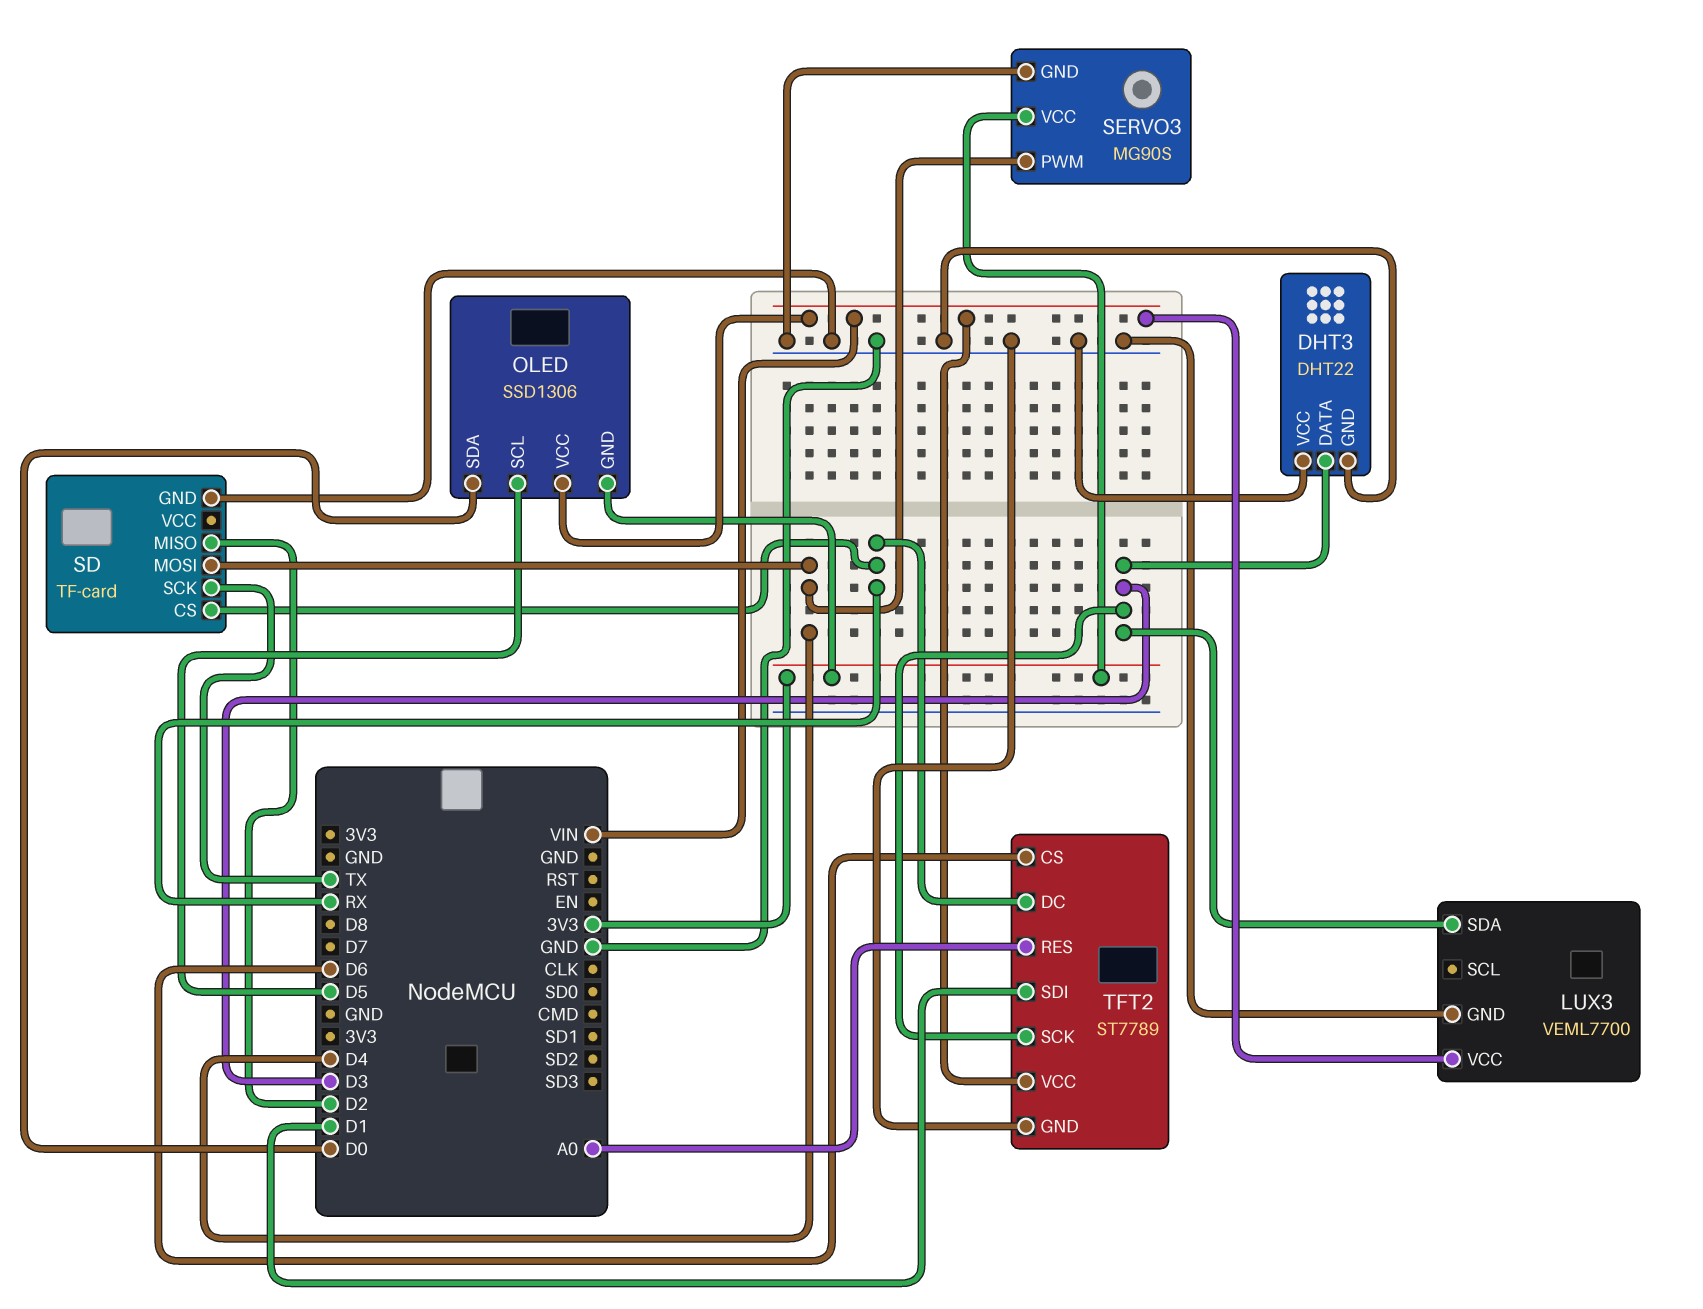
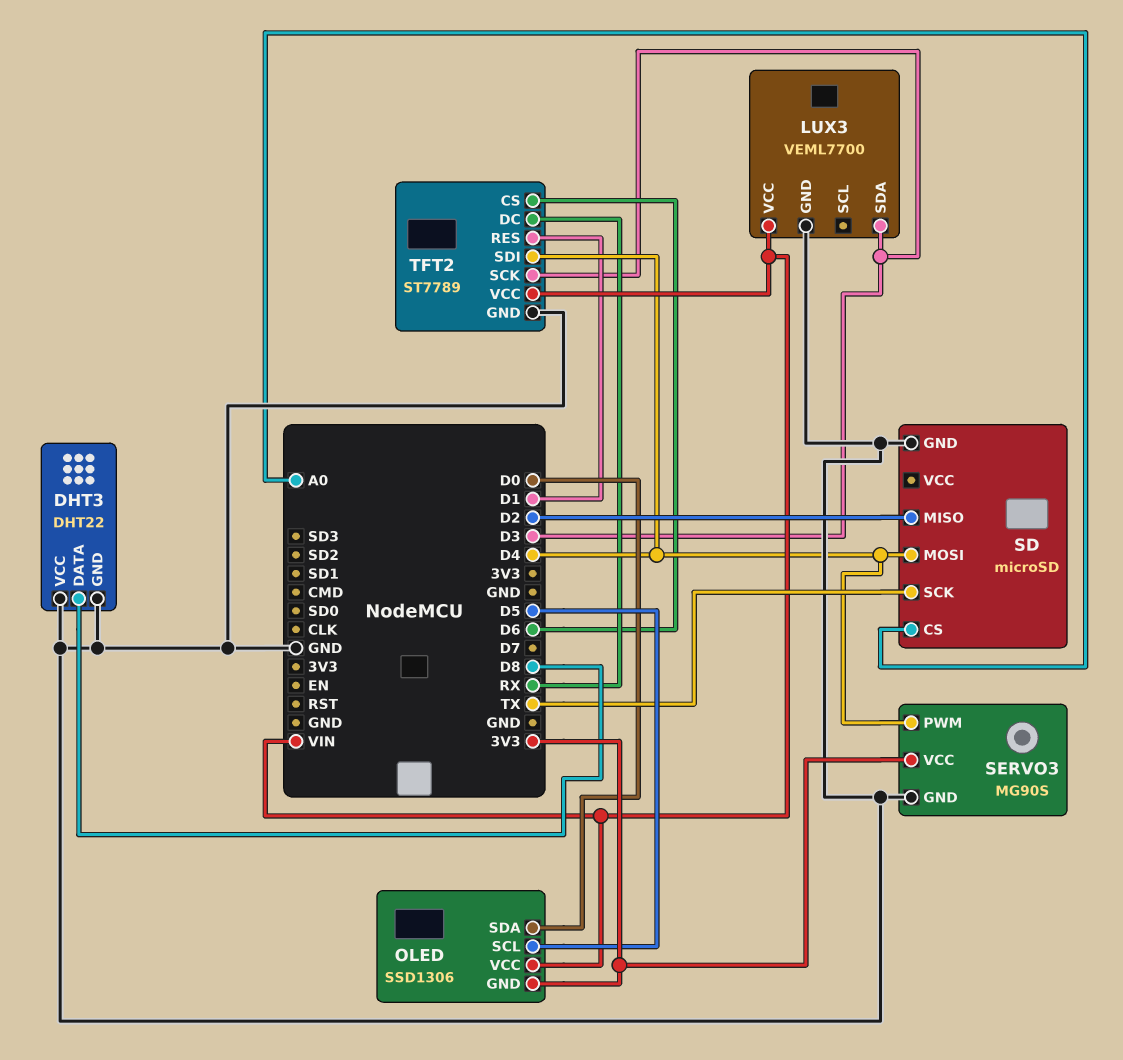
DHT3 pin DATA: D3 -> D8
SD: TF-card -> microSD
SD pin CS: RX -> A0
TFT2 pin RES: A0 -> D1
TFT2 pin SDI: D1 -> D4

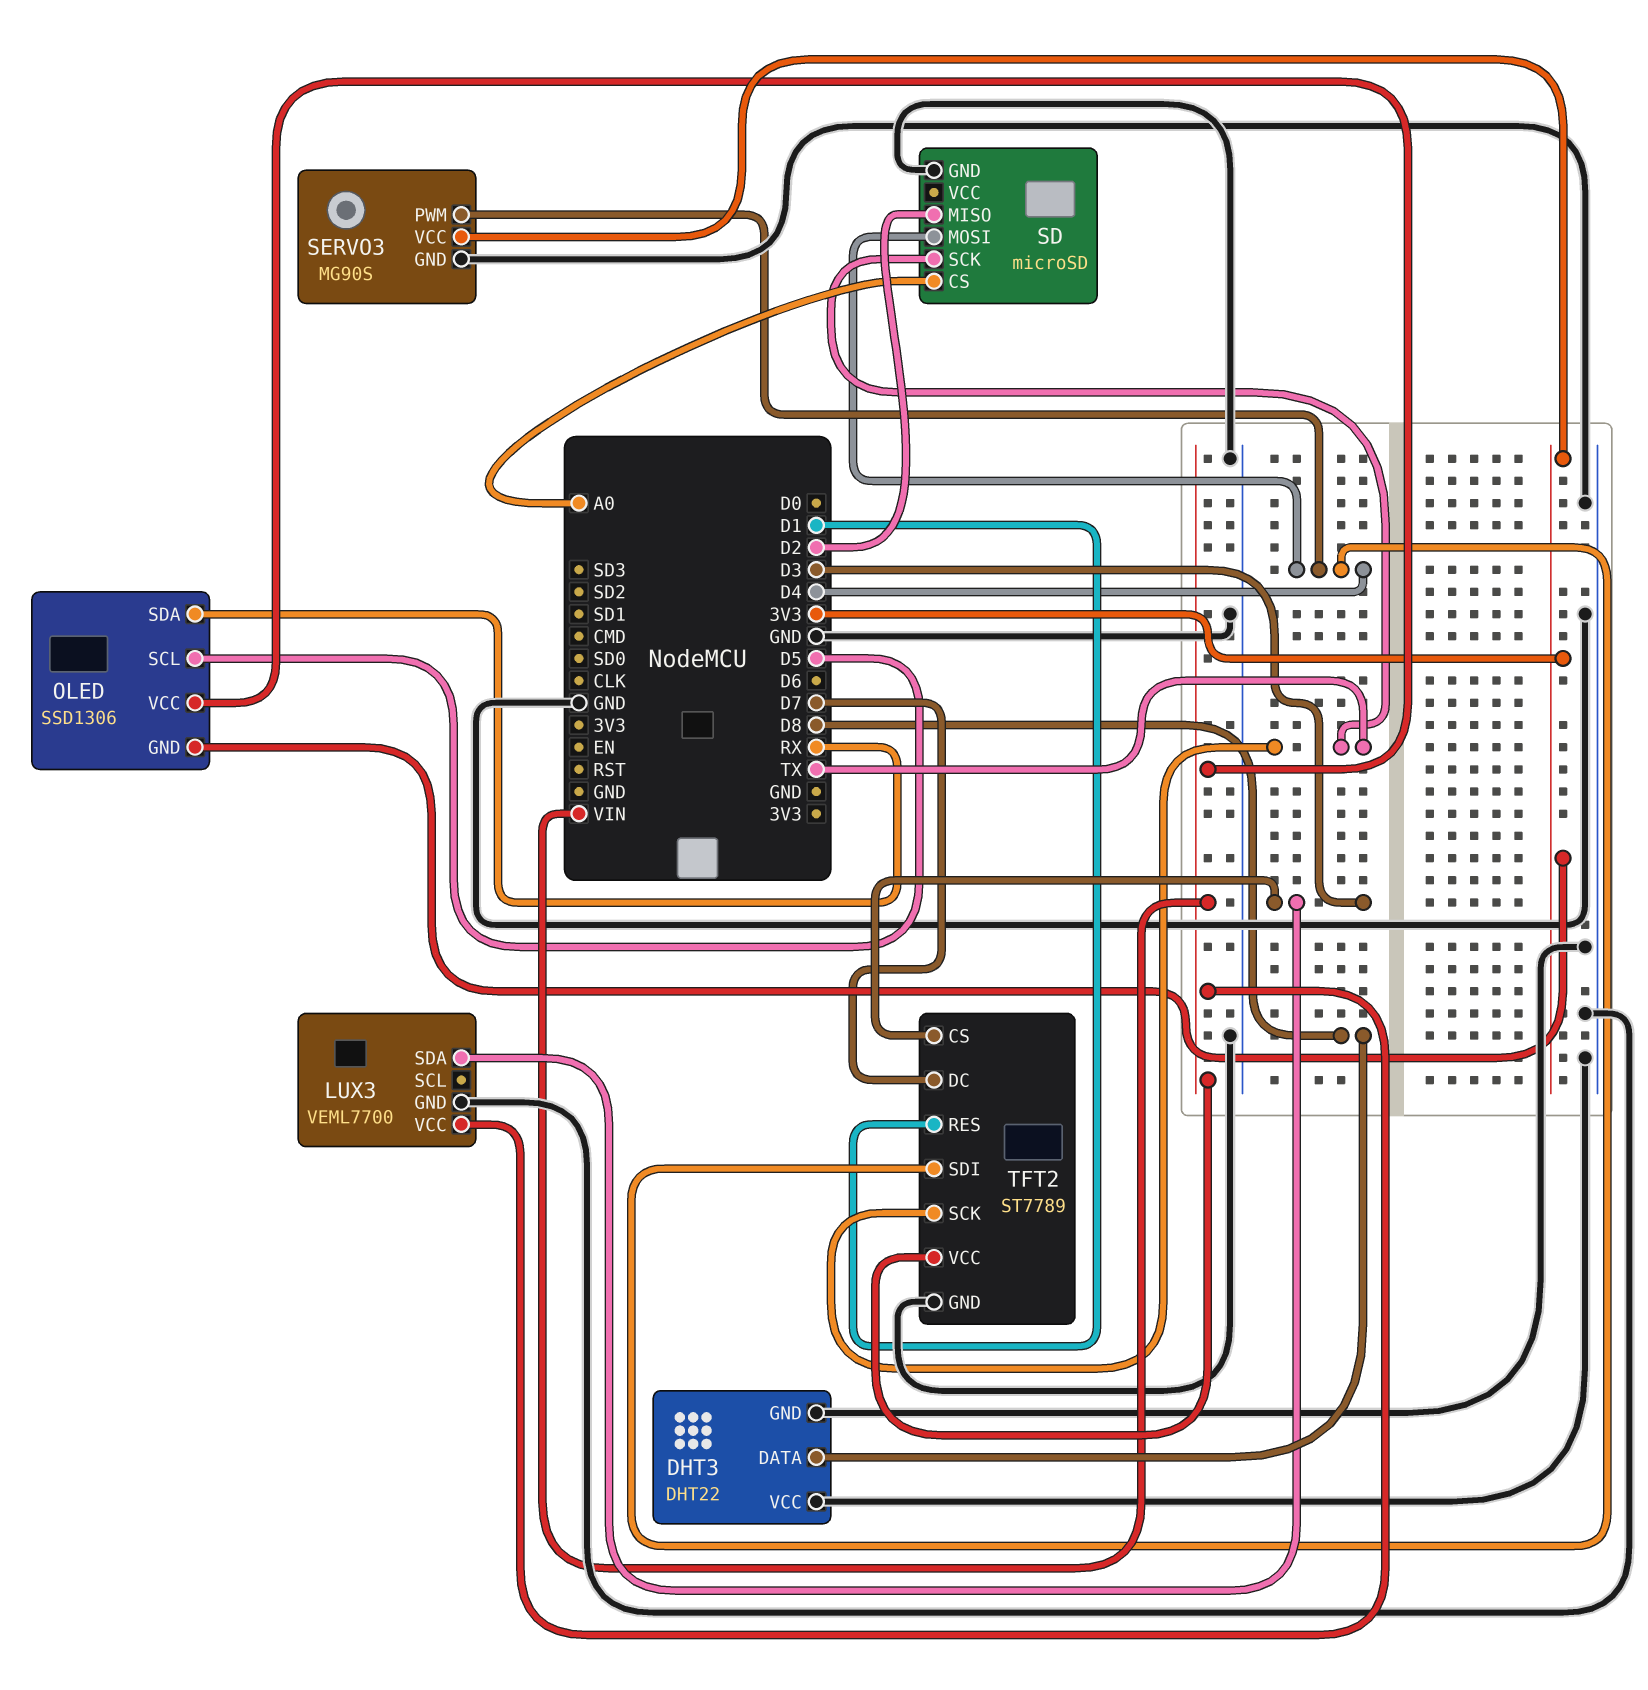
OLED pin SDA: D0 -> RX
TFT2 pin CS: D6 -> D3
TFT2 pin DC: RX -> D7
TFT2 pin SCK: D3 -> TX

